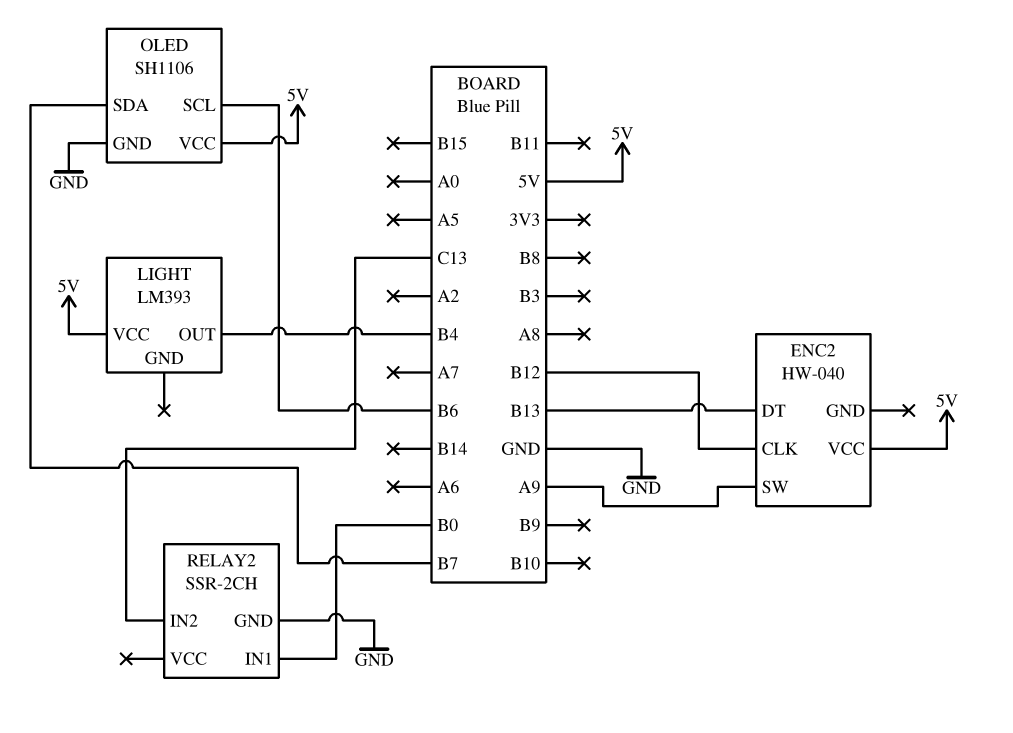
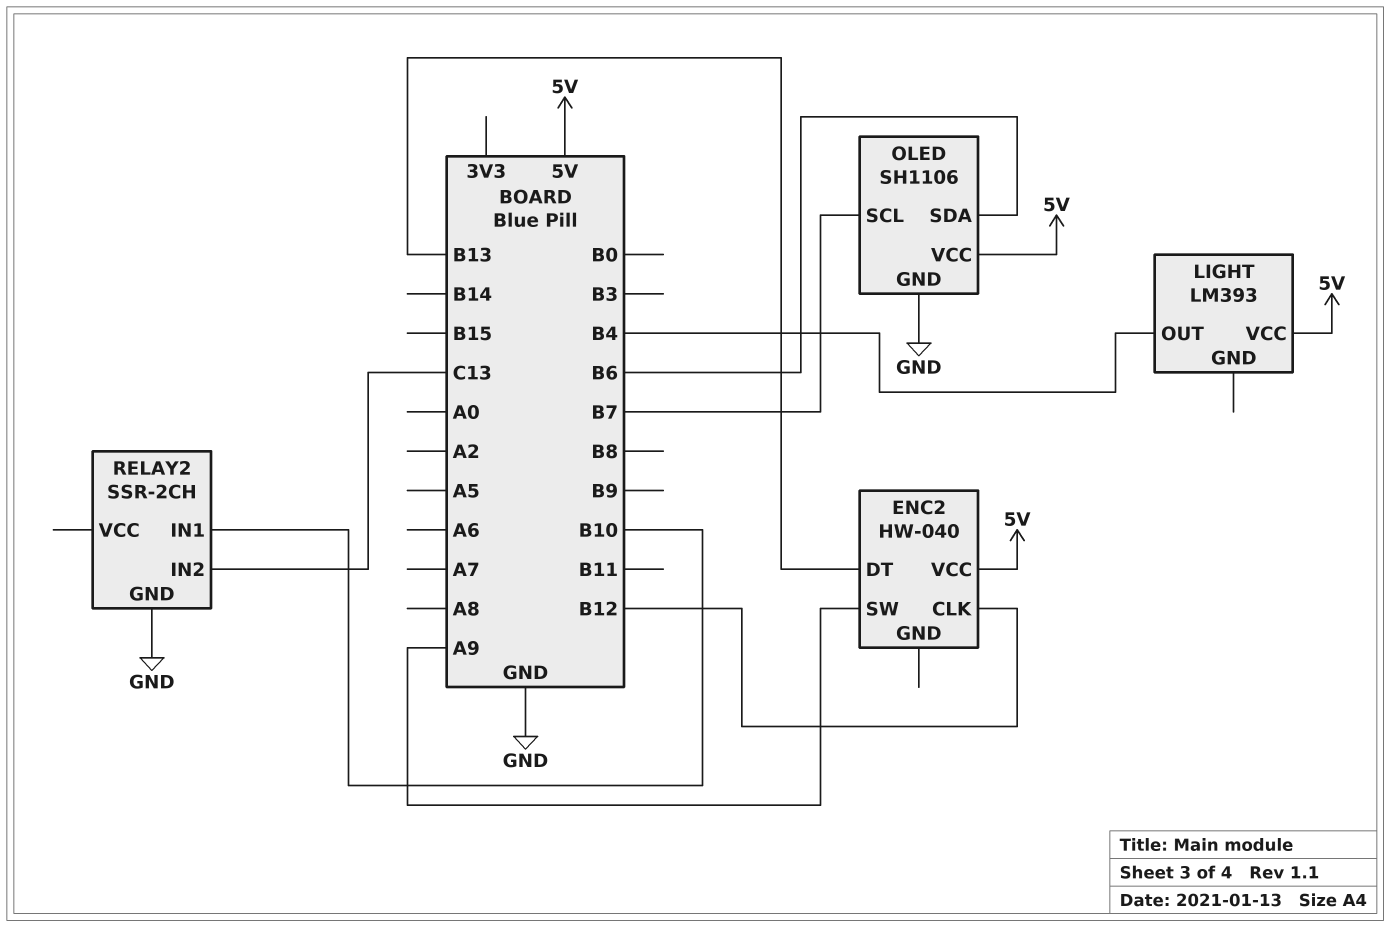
OLED pin SCL: B6 -> B7
OLED pin SDA: B7 -> B6
RELAY2 pin IN1: B0 -> B10

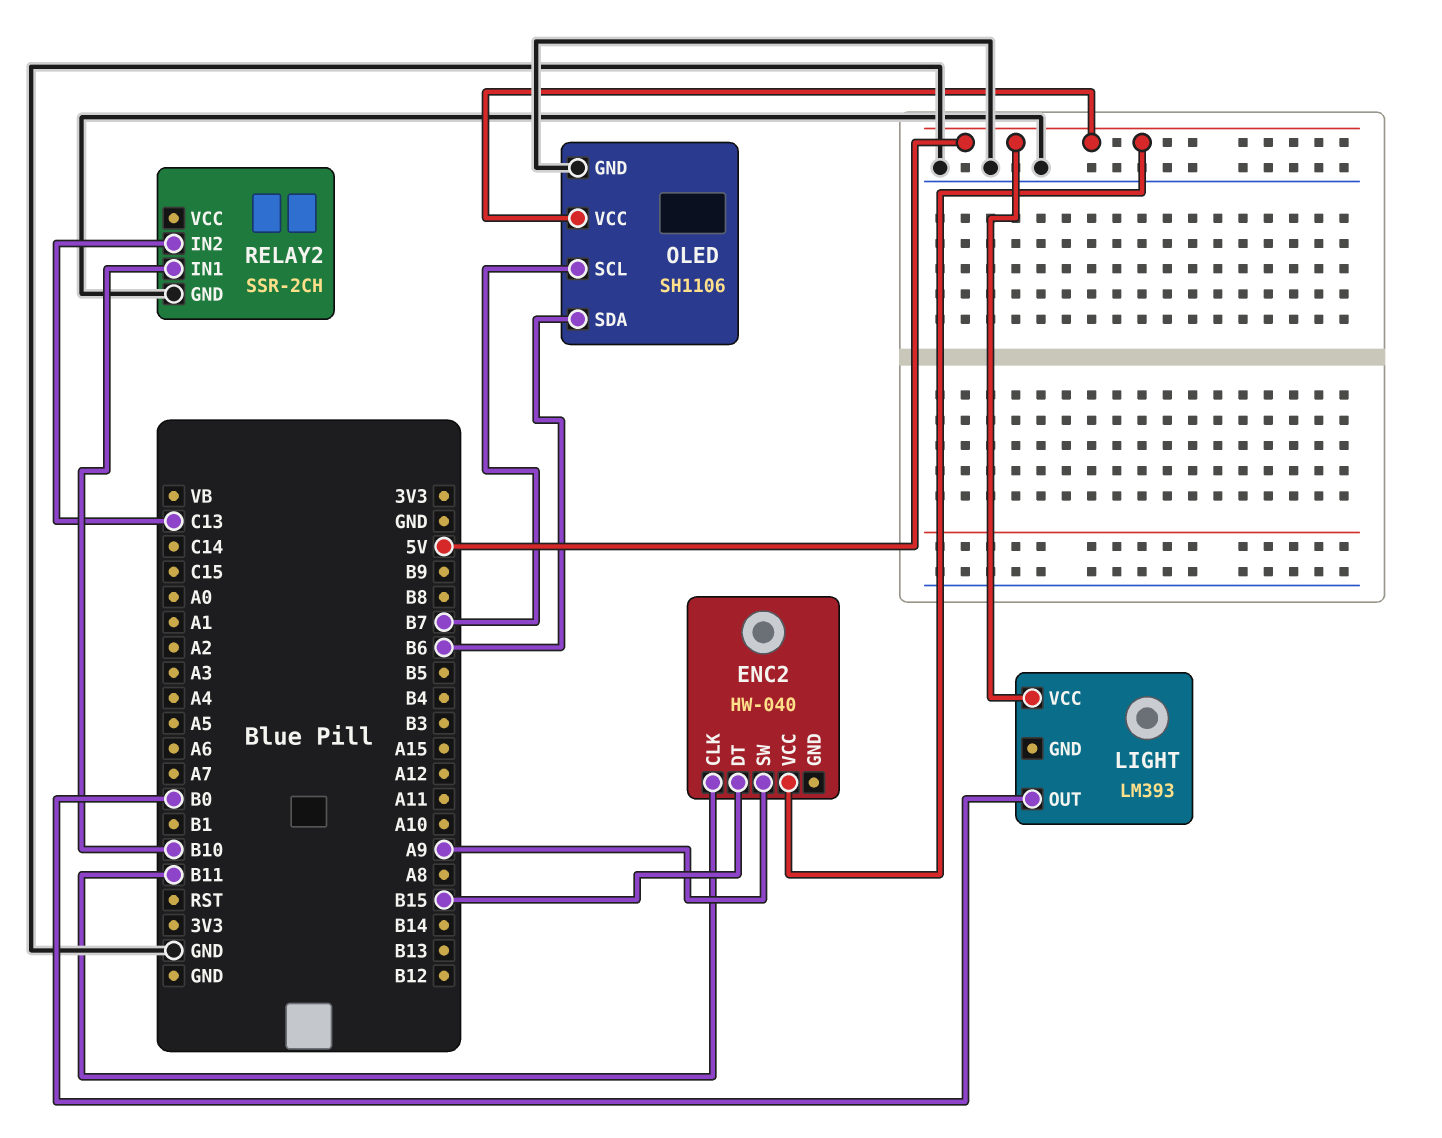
ENC2 pin CLK: B12 -> B11
ENC2 pin DT: B13 -> B15
LIGHT pin OUT: B4 -> B0

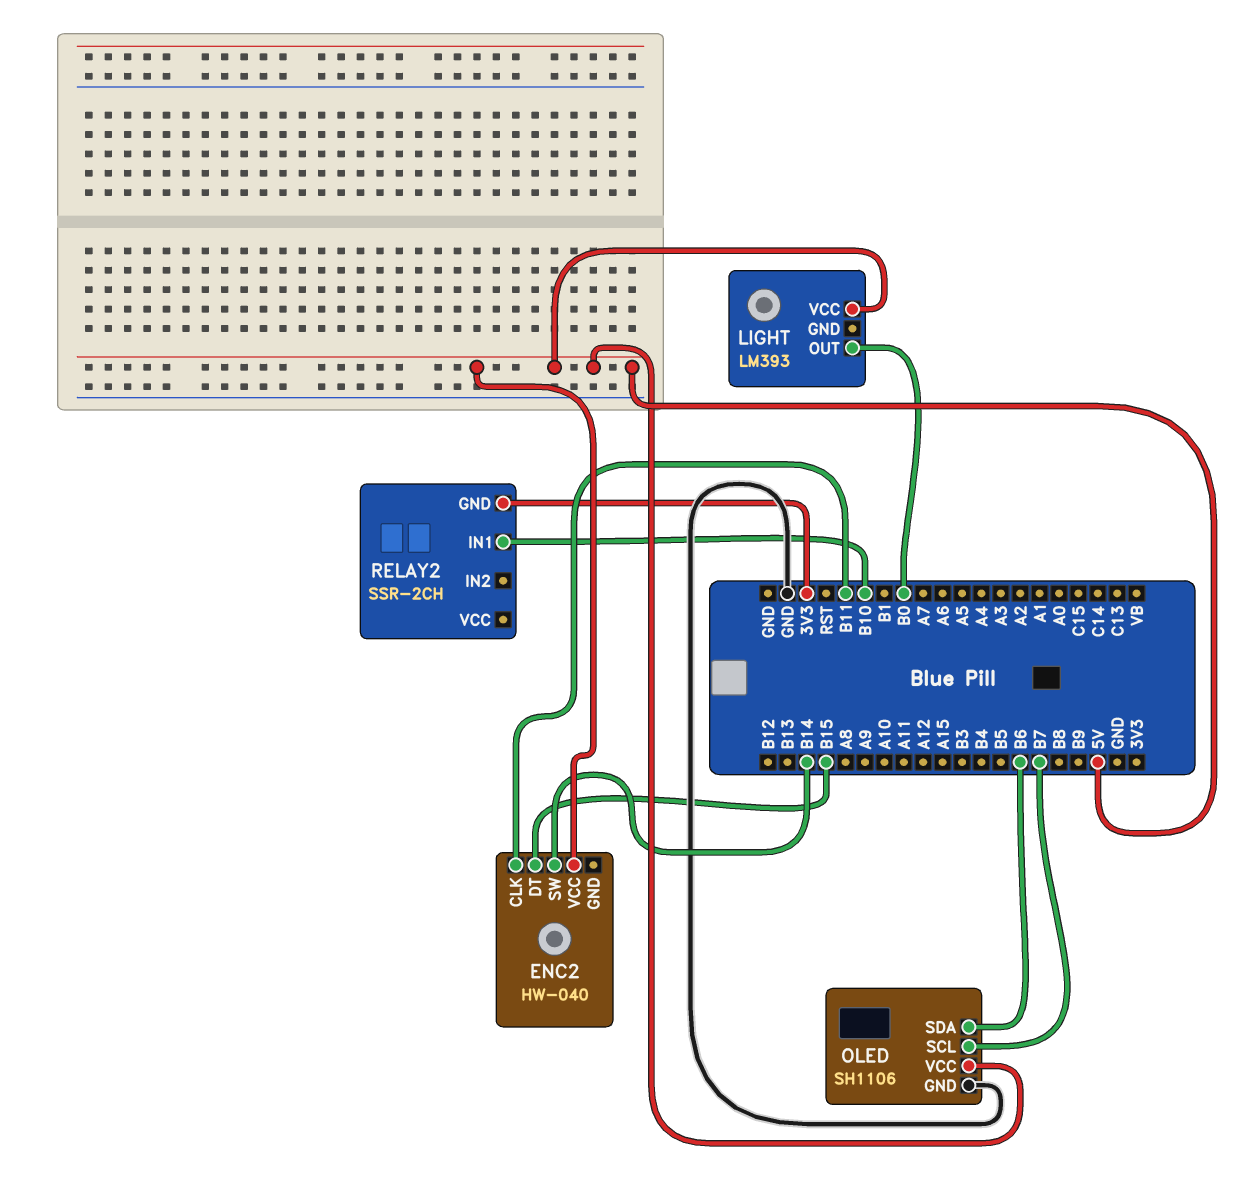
ENC2 pin SW: A9 -> B14
RELAY2 pin GND: GND -> 3V3
RELAY2 pin IN2: C13 -> none

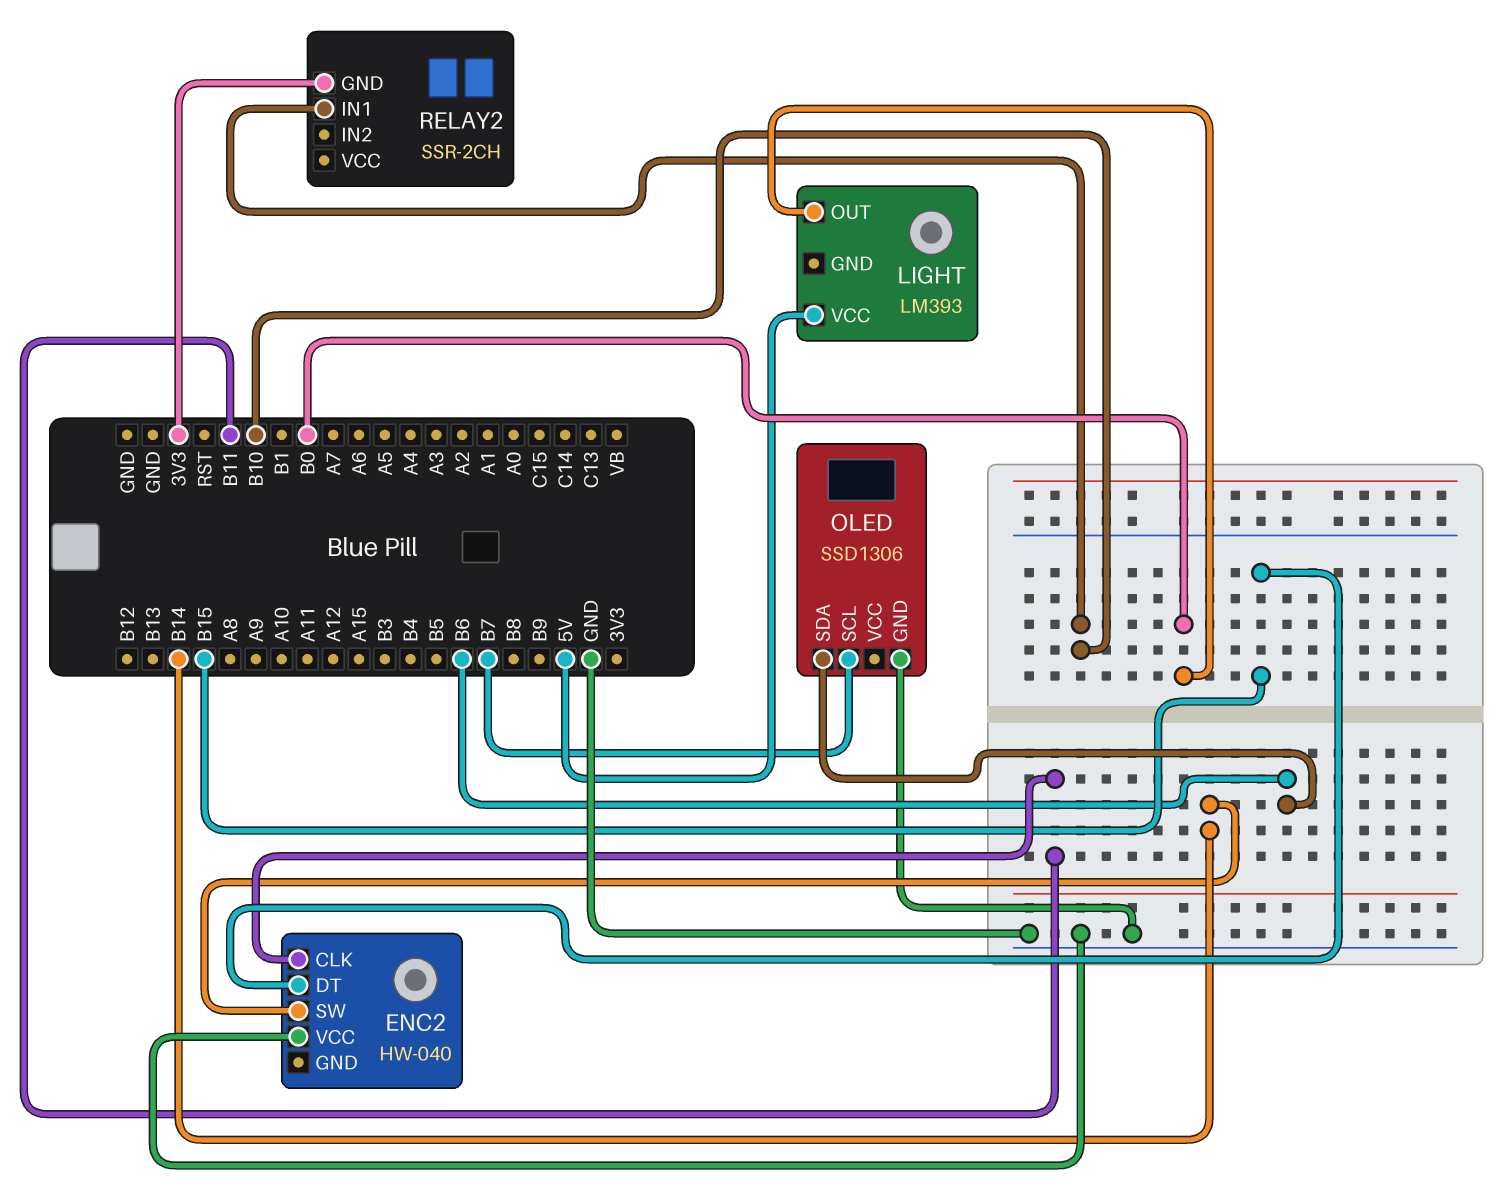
ENC2 pin VCC: 5V -> GND
OLED: SH1106 -> SSD1306
OLED pin VCC: 5V -> none

